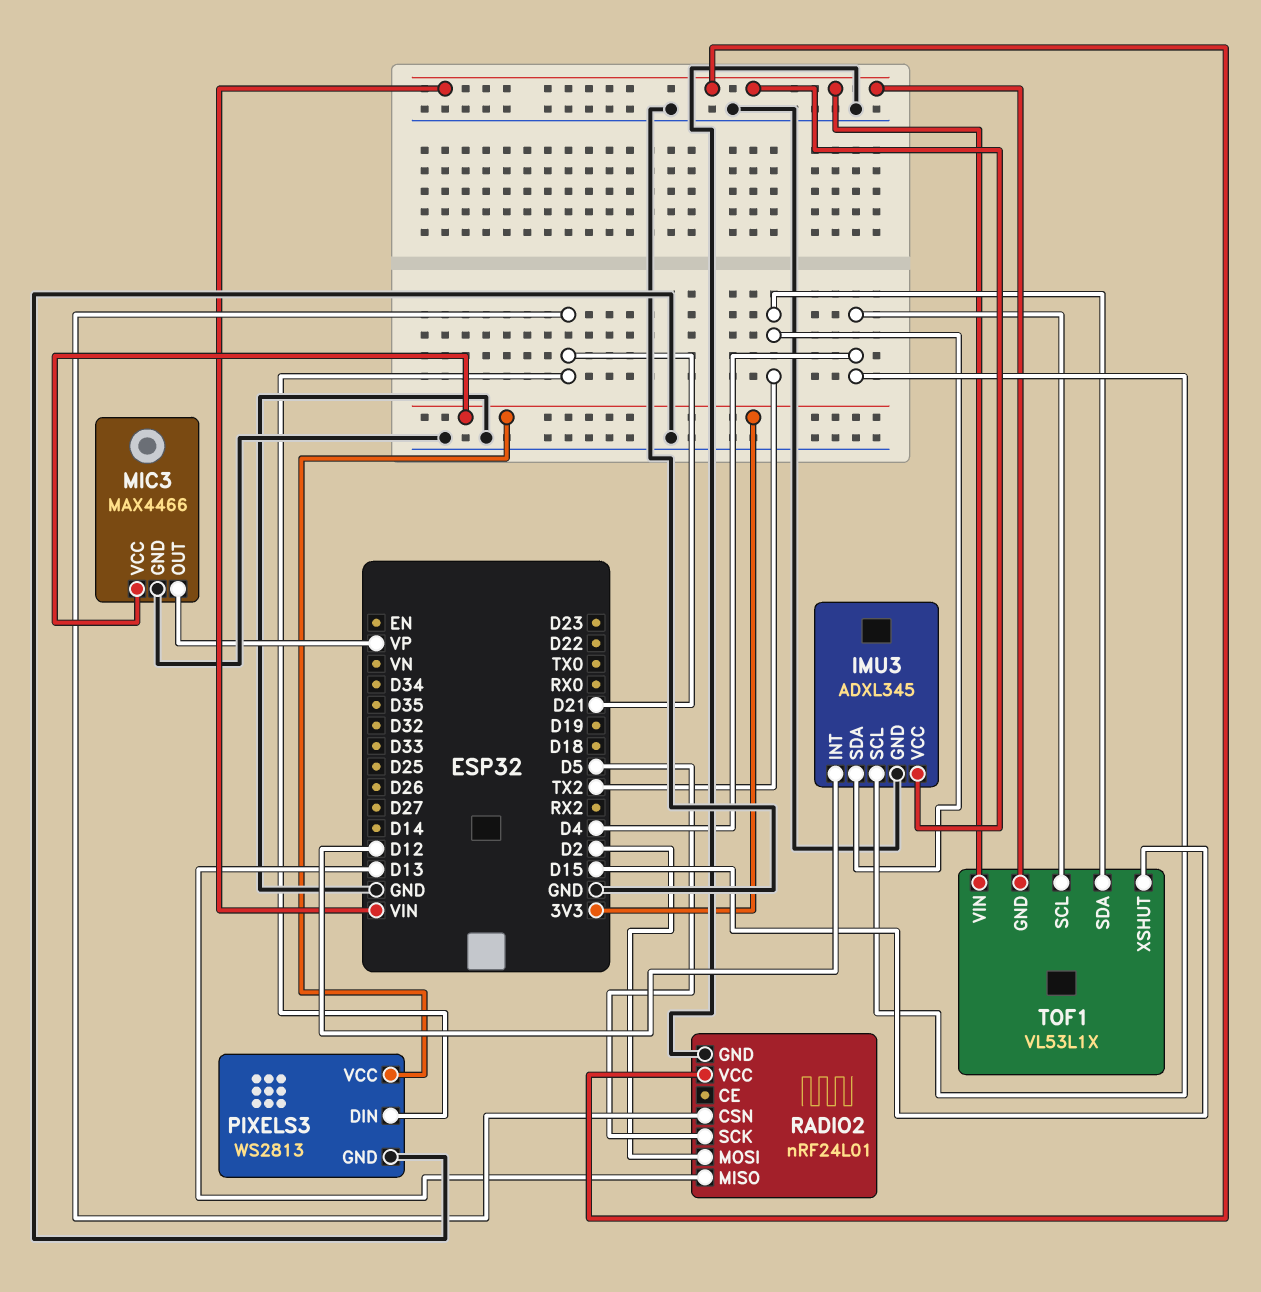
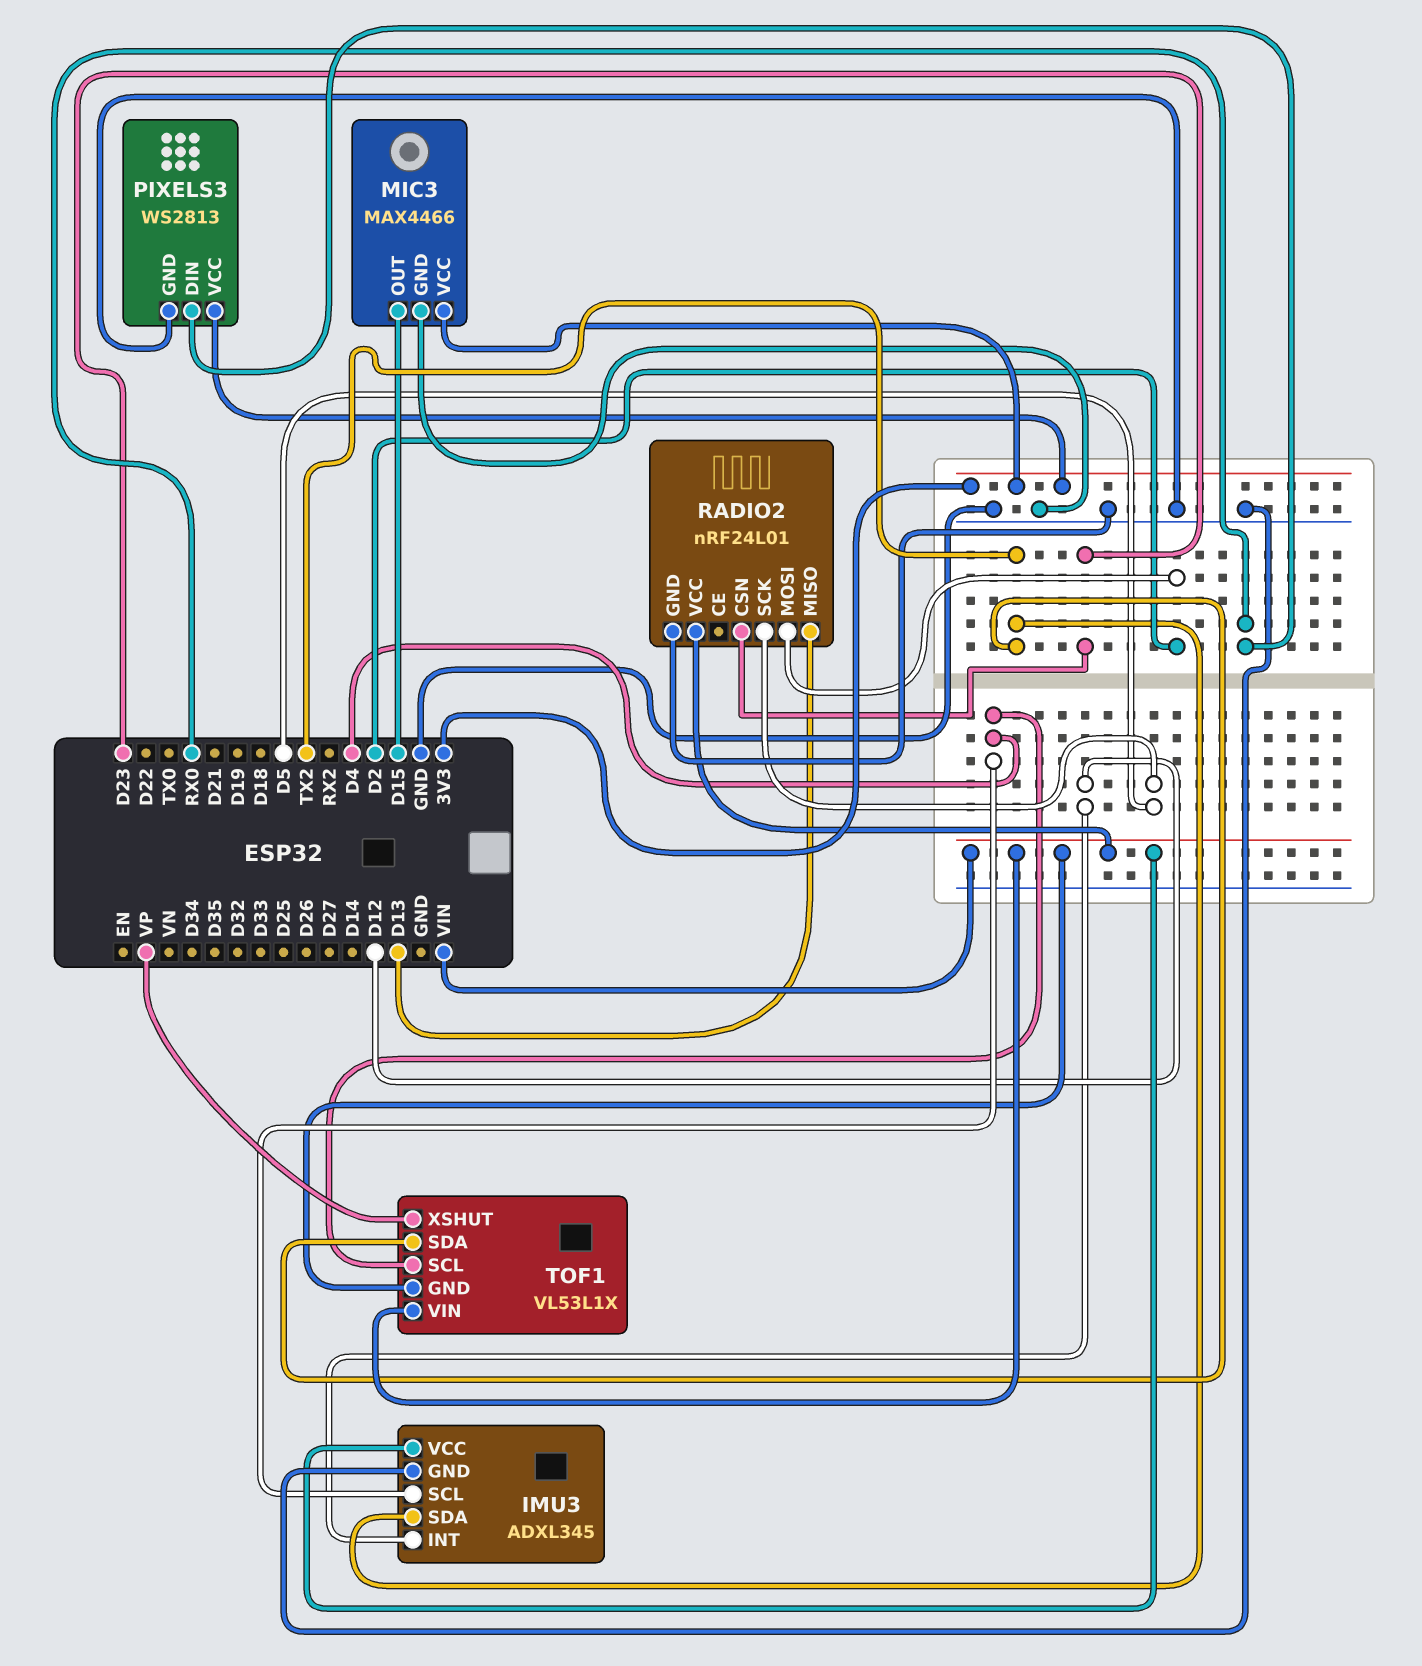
MIC3 pin OUT: VP -> D15
PIXELS3 pin DIN: D21 -> RX0
RADIO2 pin CSN: D21 -> D23
TOF1 pin XSHUT: D15 -> VP

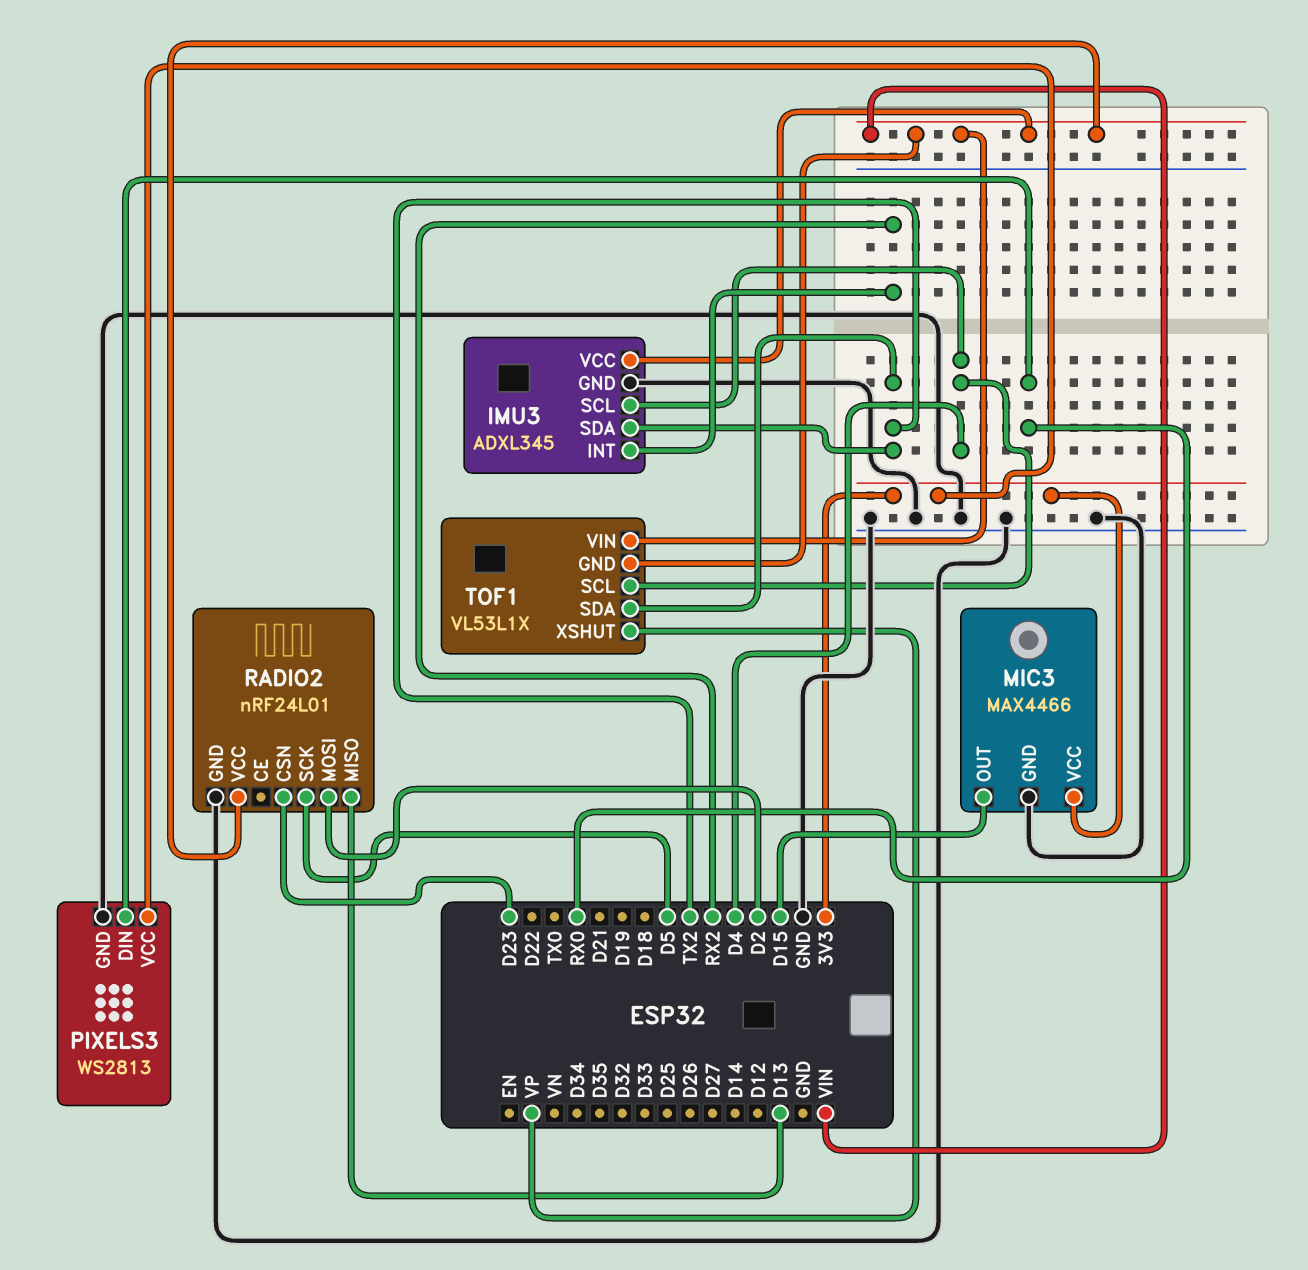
IMU3 pin INT: D12 -> RX2

